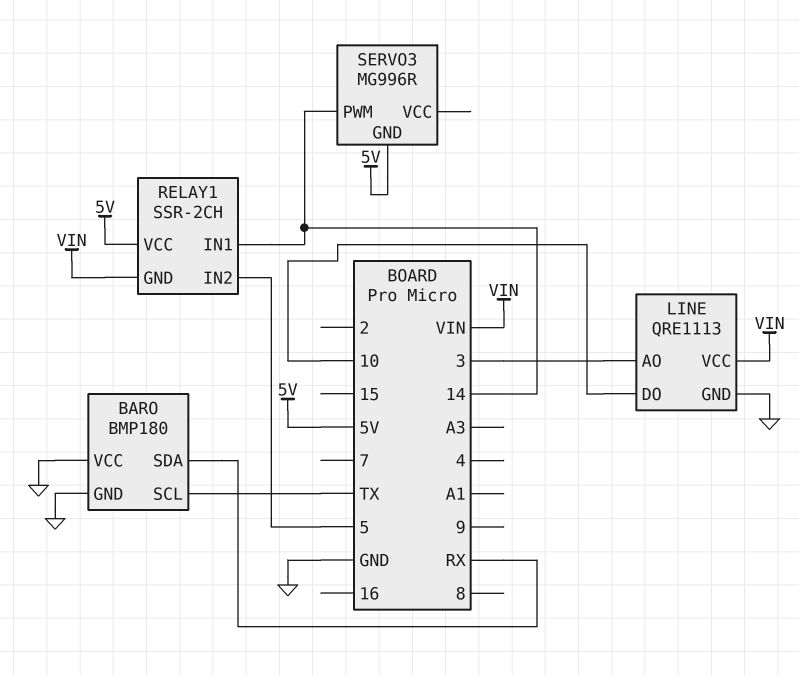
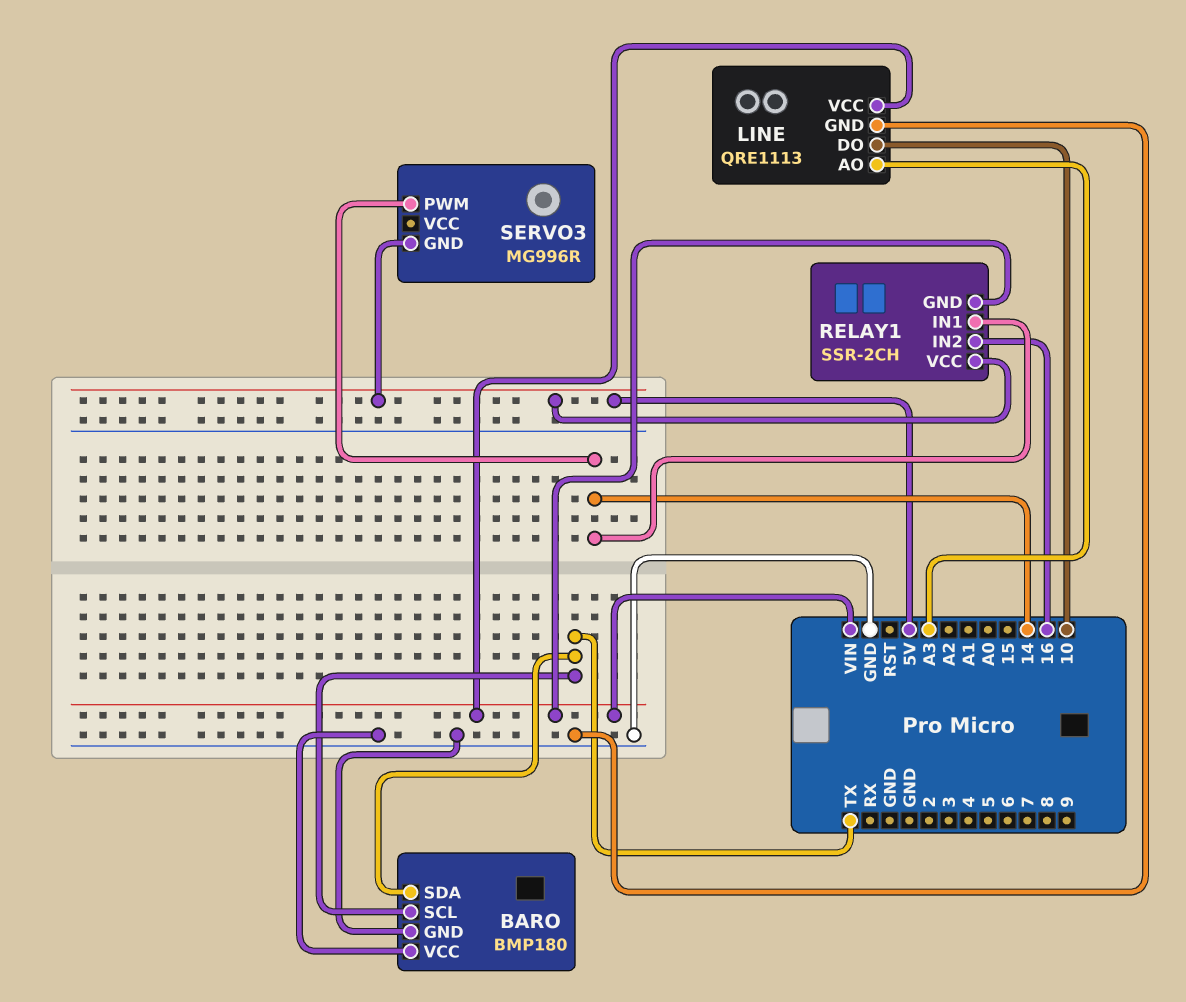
BARO pin SDA: RX -> TX
LINE pin AO: 3 -> A3
RELAY1 pin IN2: 5 -> 16

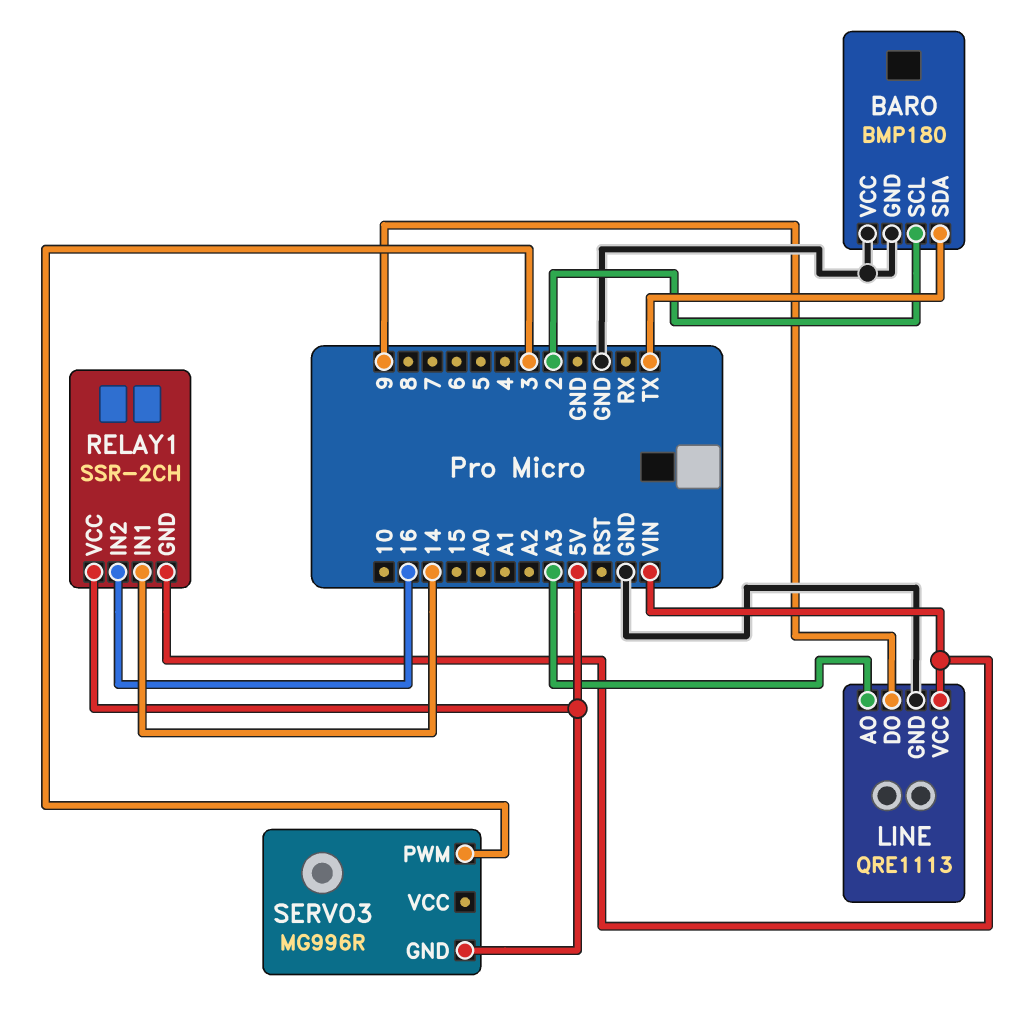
BARO pin SCL: TX -> 2
LINE pin DO: 10 -> 9
SERVO3 pin PWM: 14 -> 3

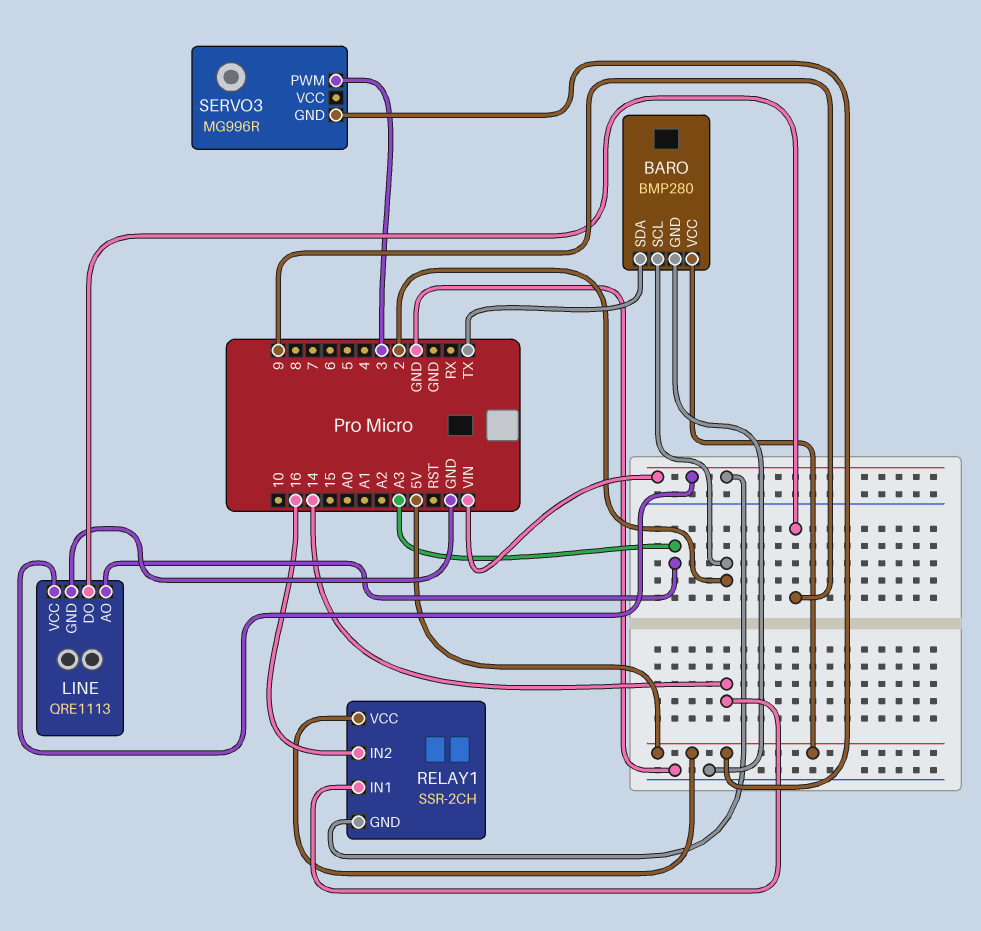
BARO: BMP180 -> BMP280
BARO pin VCC: GND -> 5V

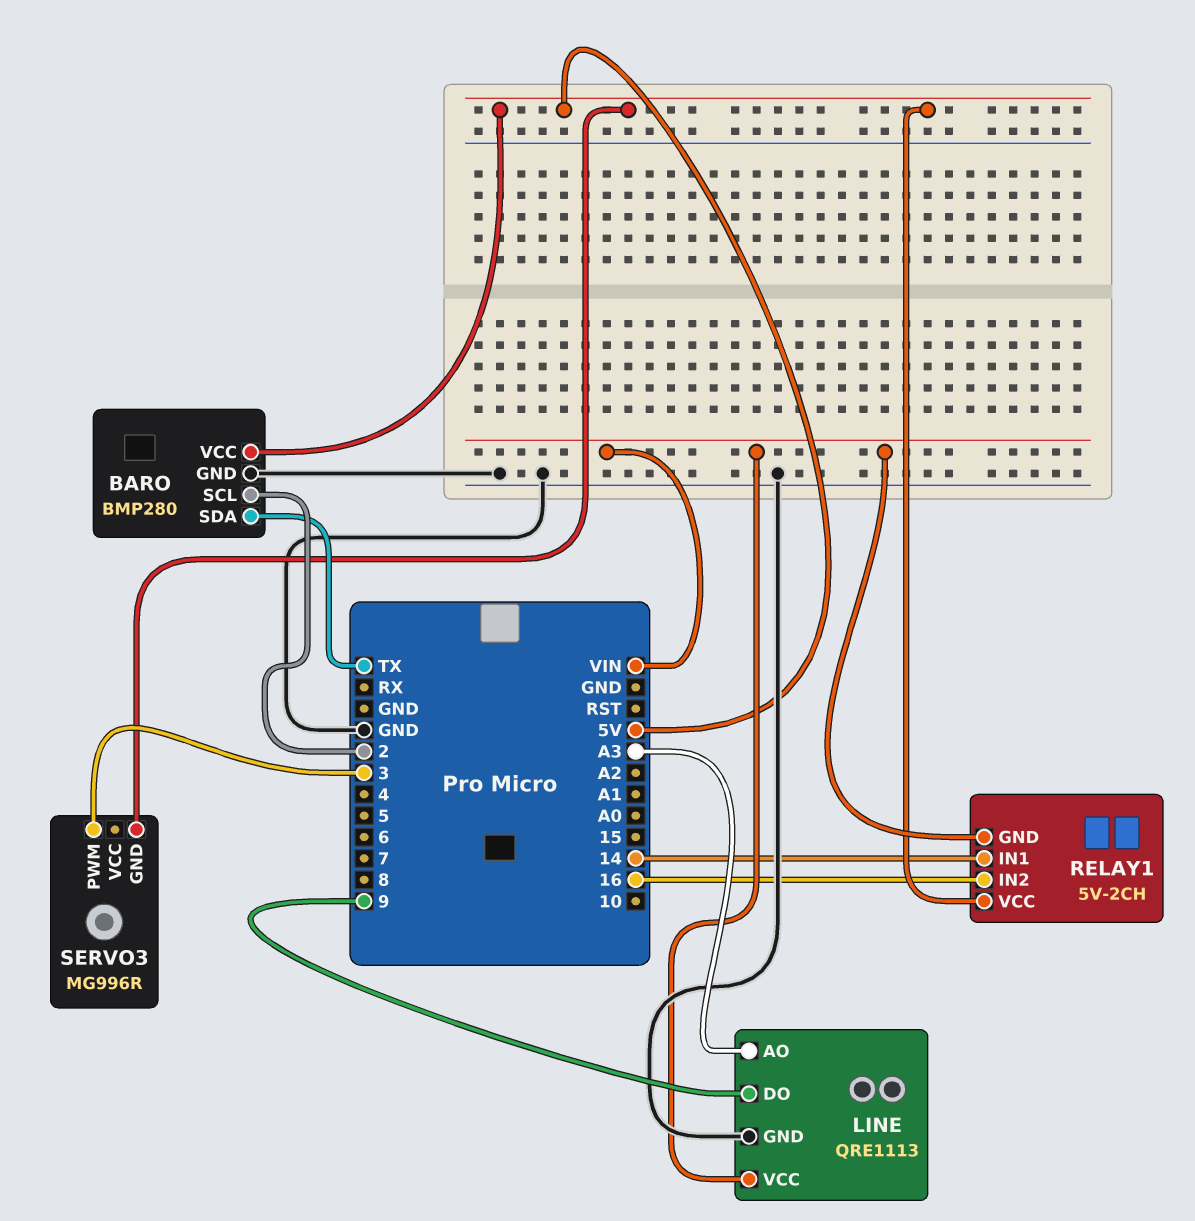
RELAY1: SSR-2CH -> 5V-2CH

